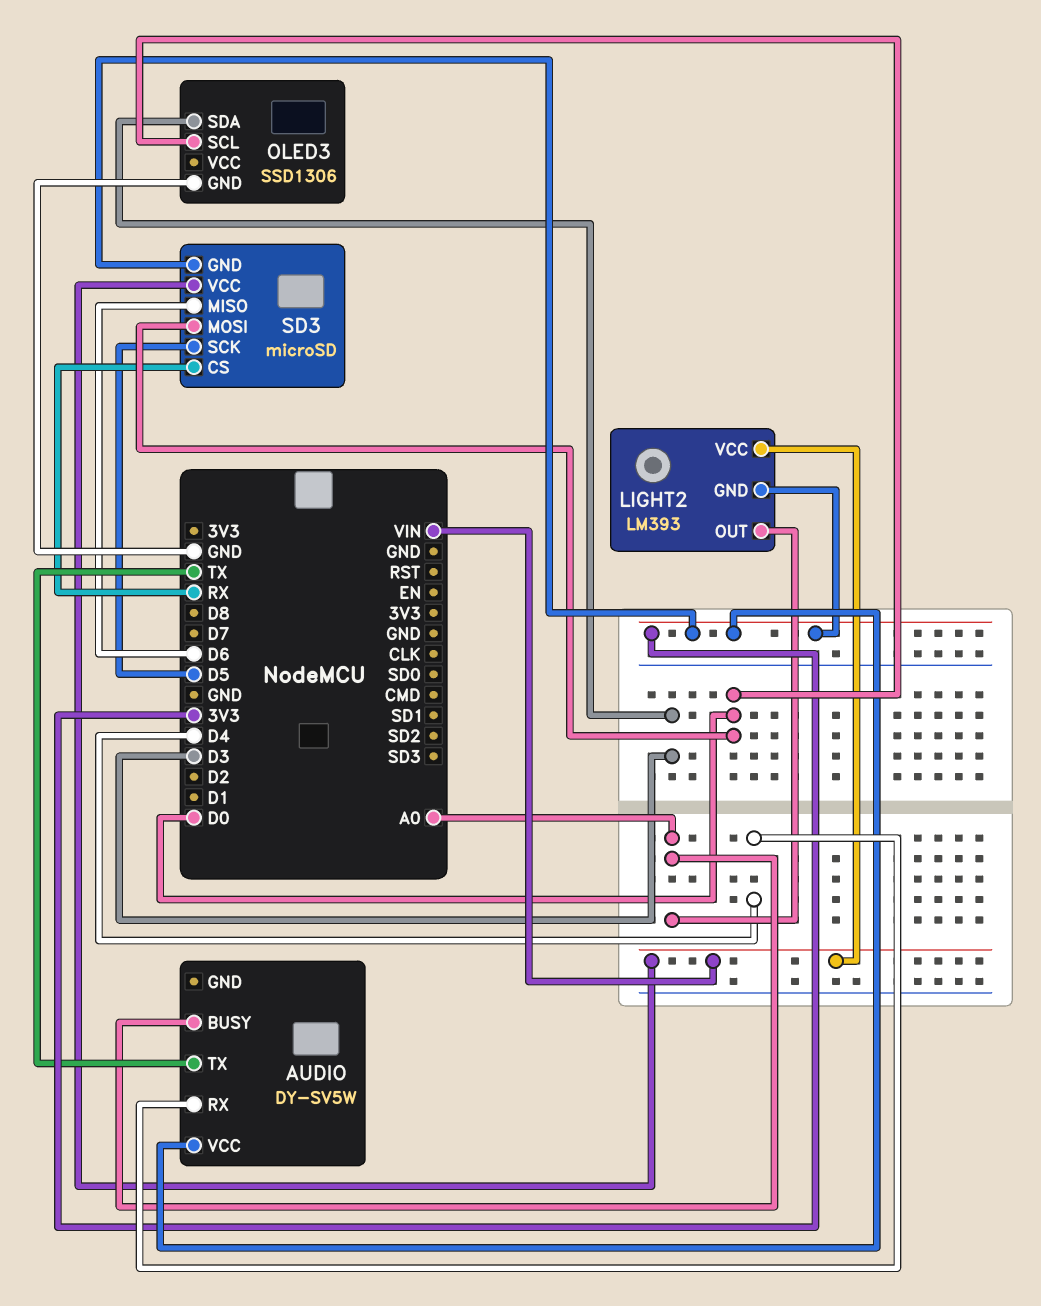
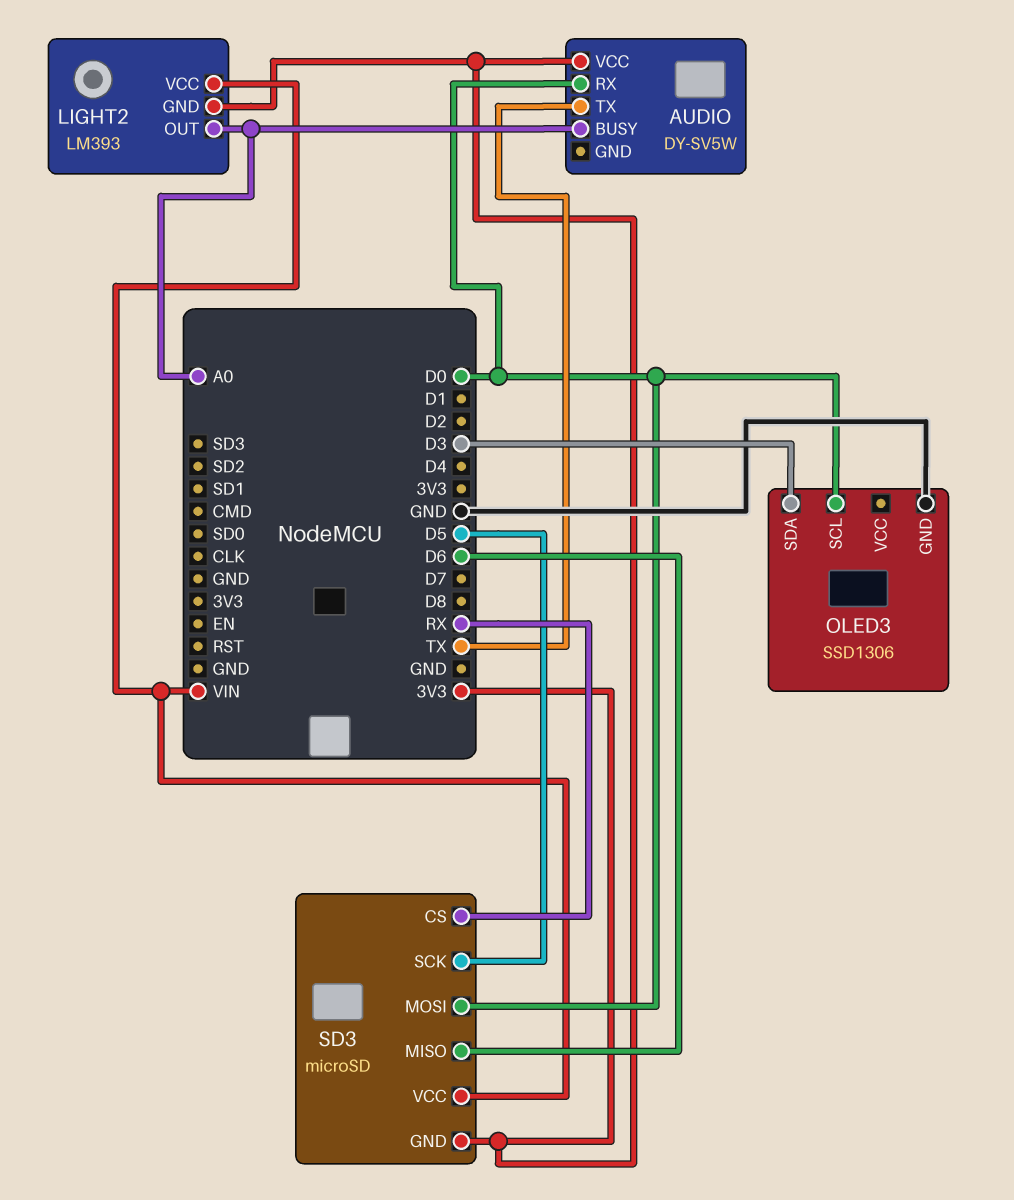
AUDIO pin RX: D4 -> D0

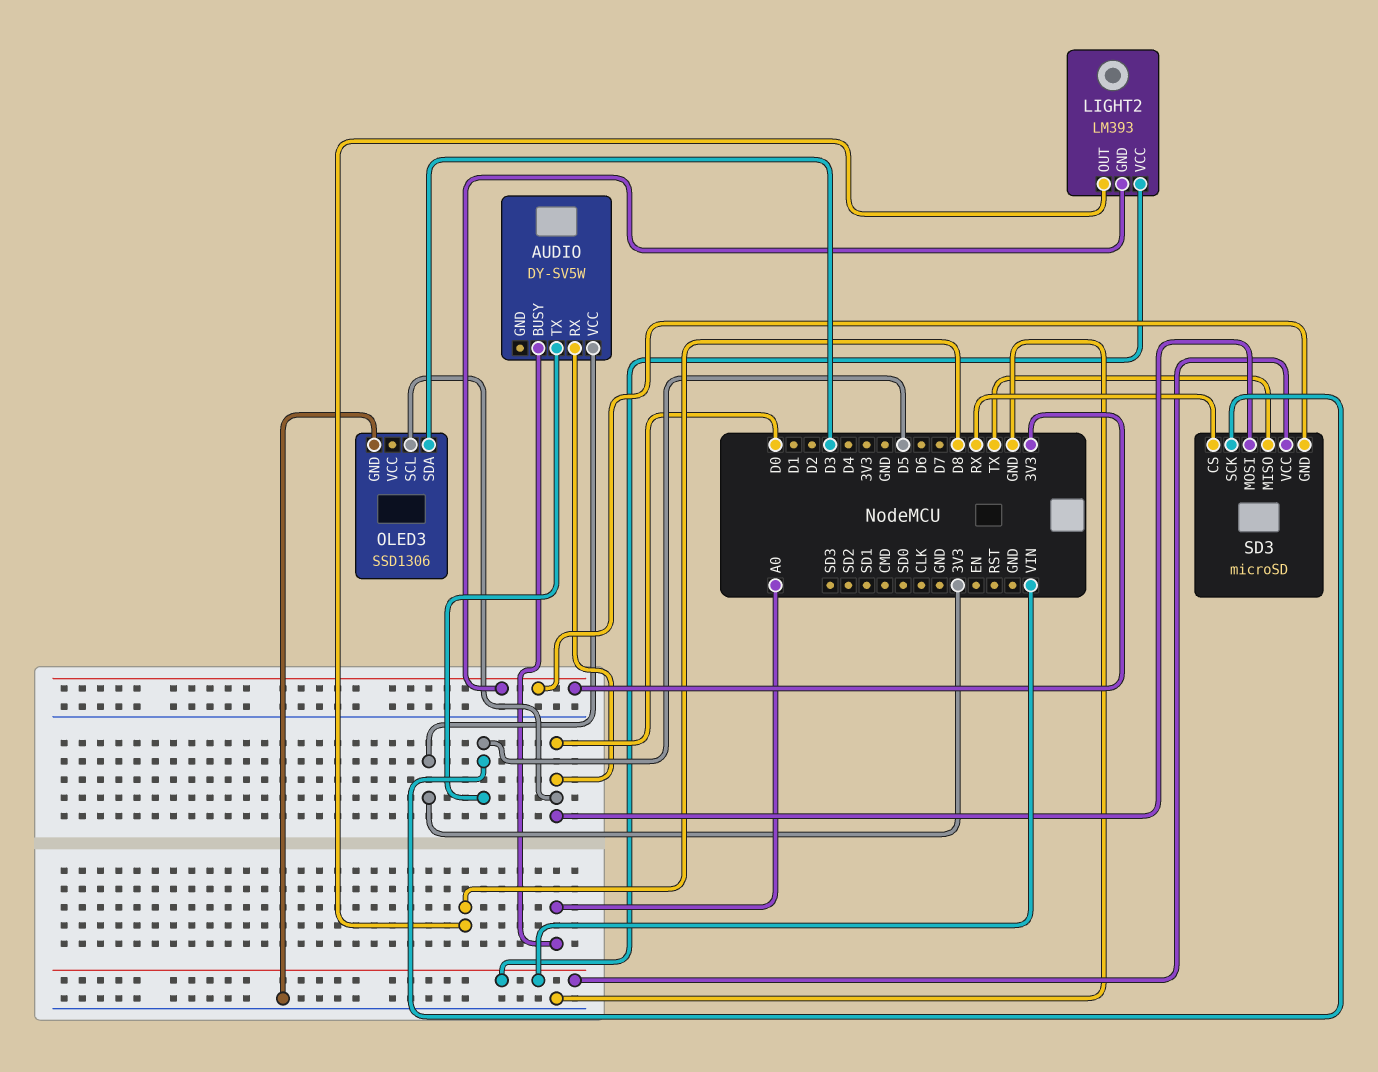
AUDIO pin TX: TX -> D5
LIGHT2 pin OUT: A0 -> D8
SD3 pin MISO: D6 -> TX

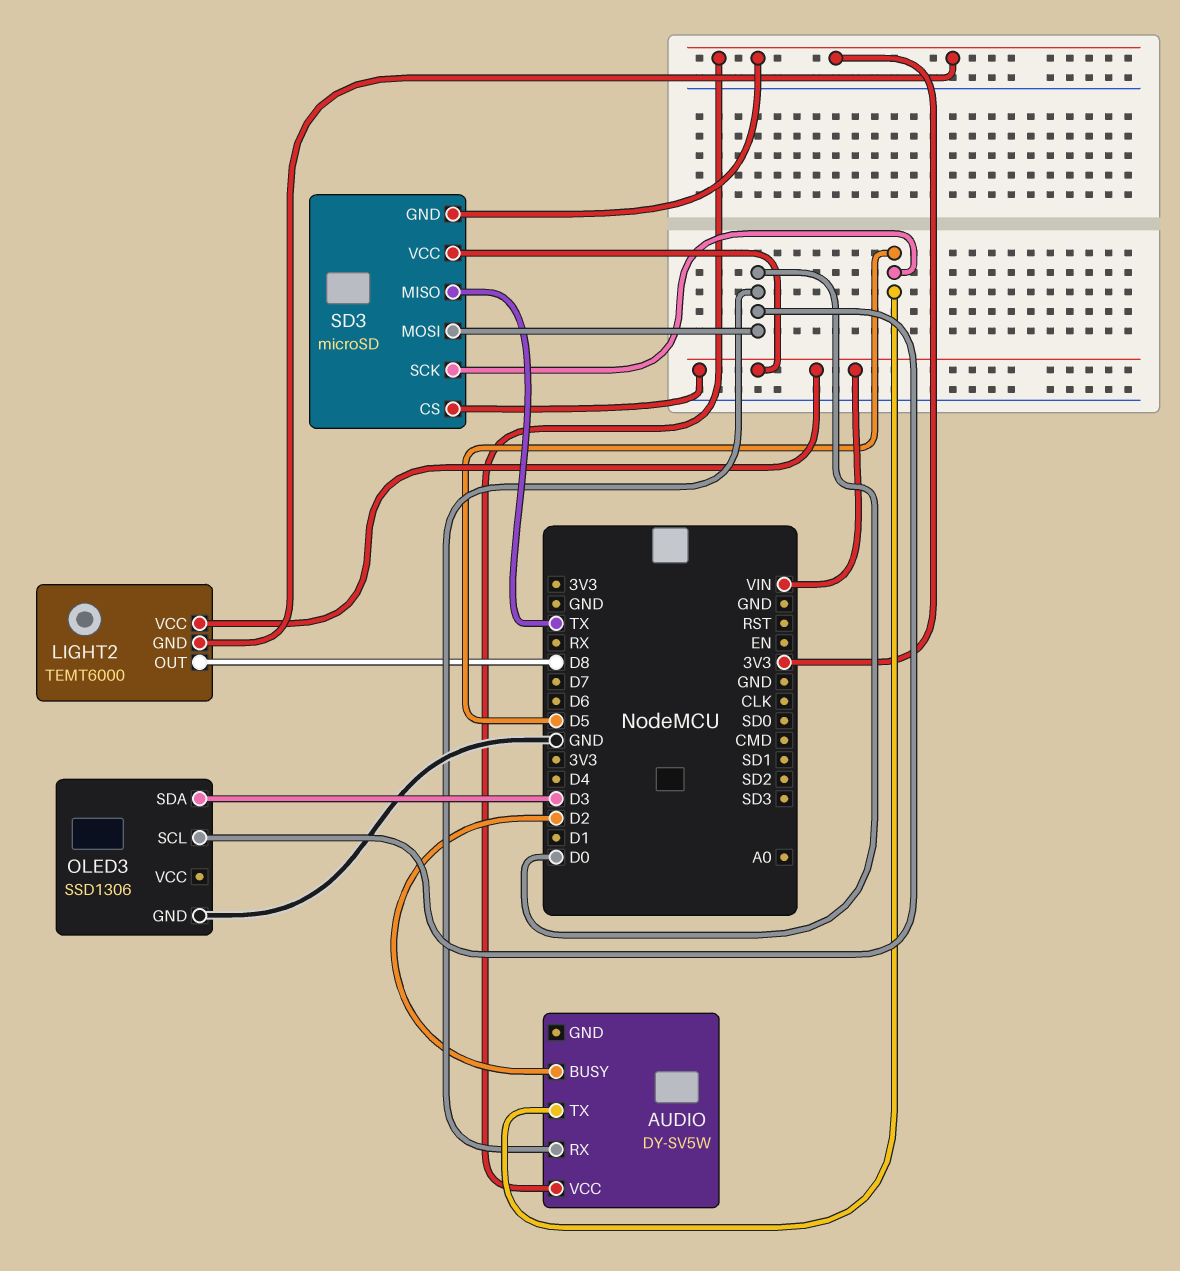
AUDIO pin BUSY: A0 -> D2
LIGHT2: LM393 -> TEMT6000
SD3 pin CS: RX -> VIN

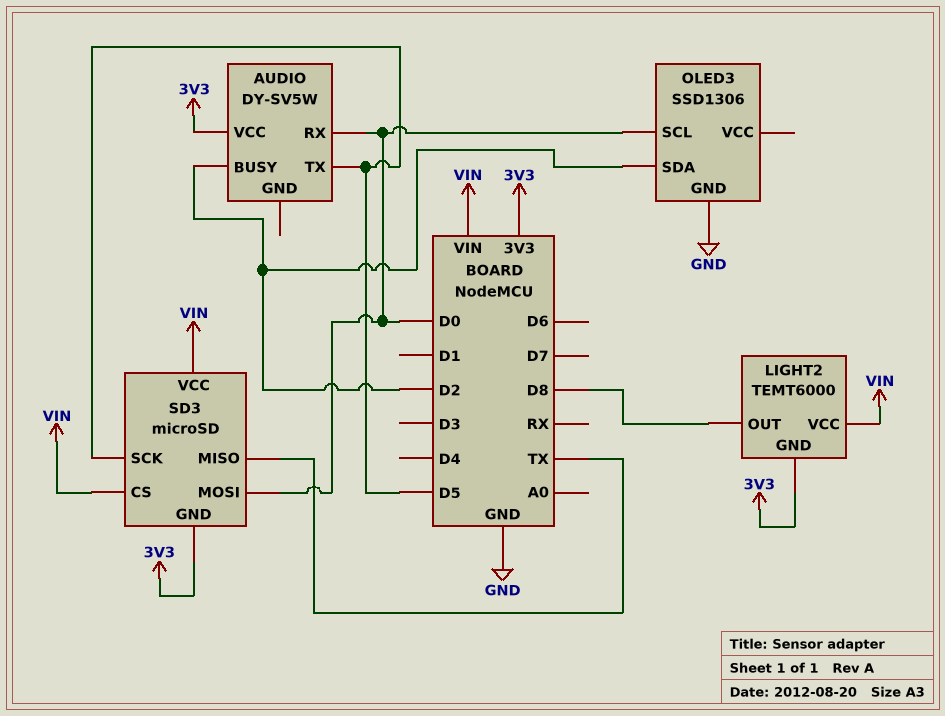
OLED3 pin SDA: D3 -> D2

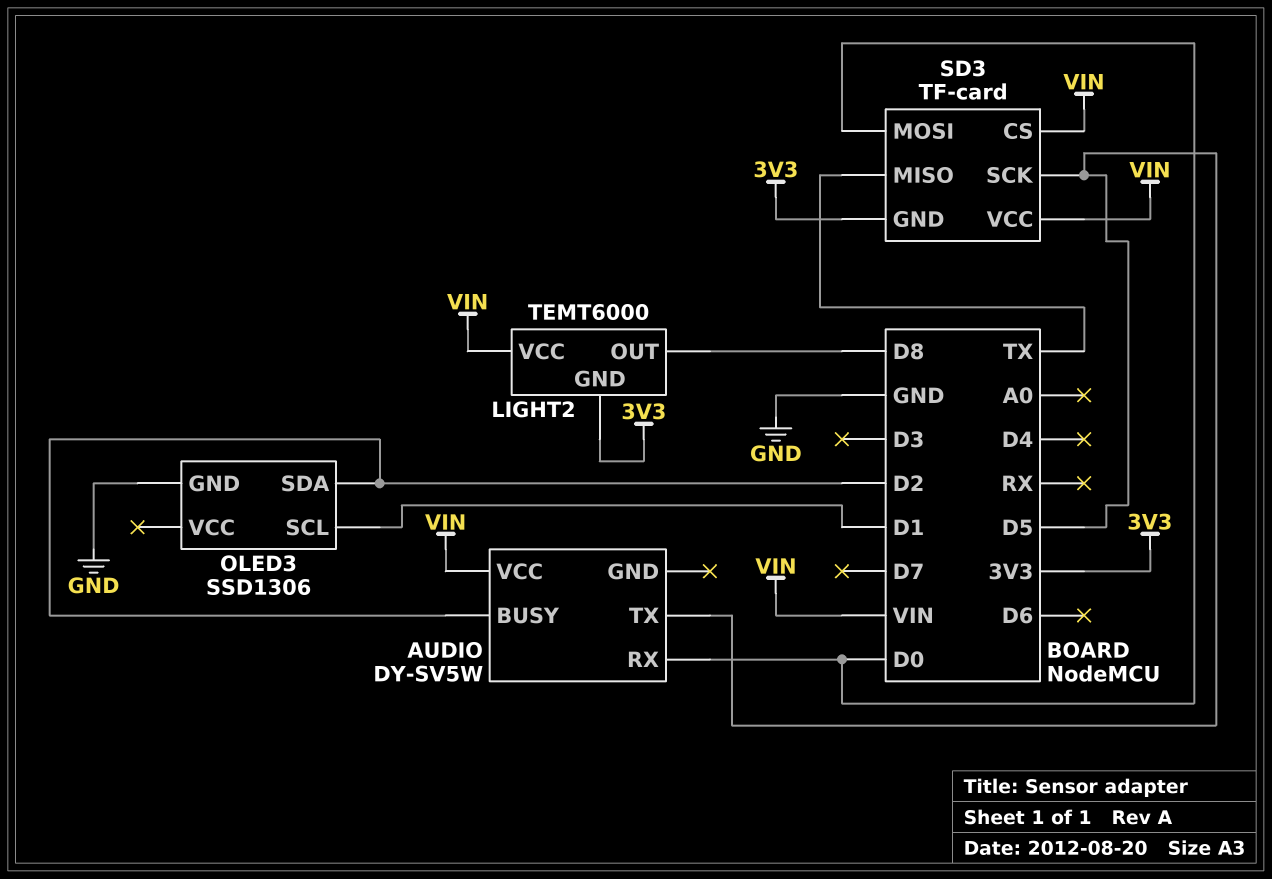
AUDIO pin VCC: 3V3 -> VIN
OLED3 pin SCL: D0 -> D1
SD3: microSD -> TF-card

